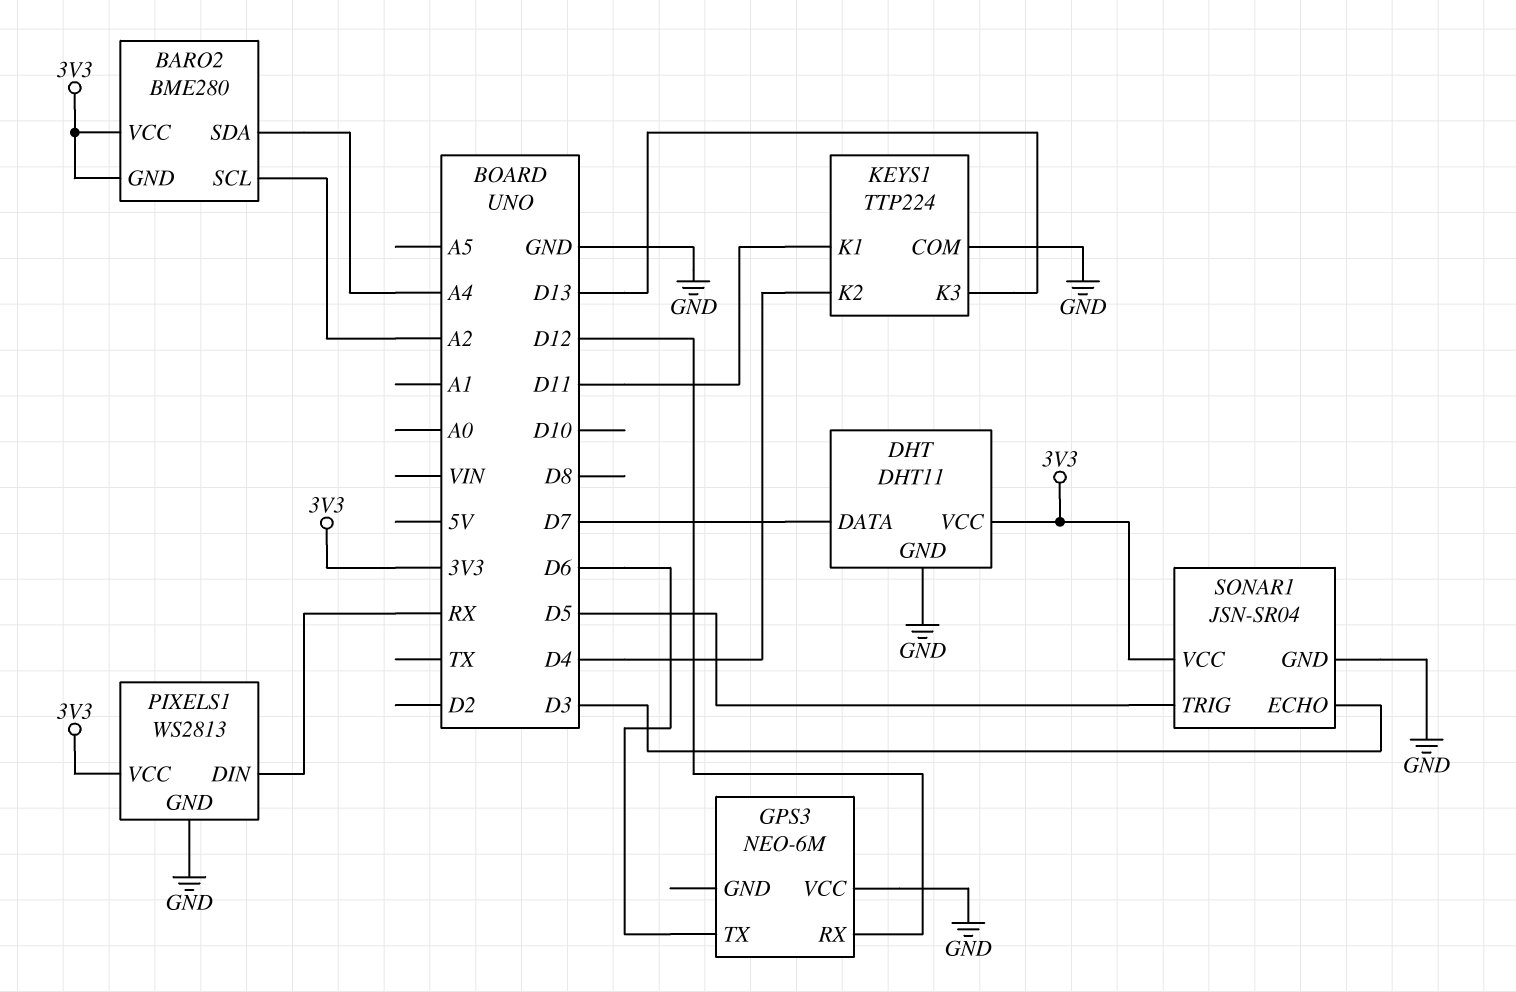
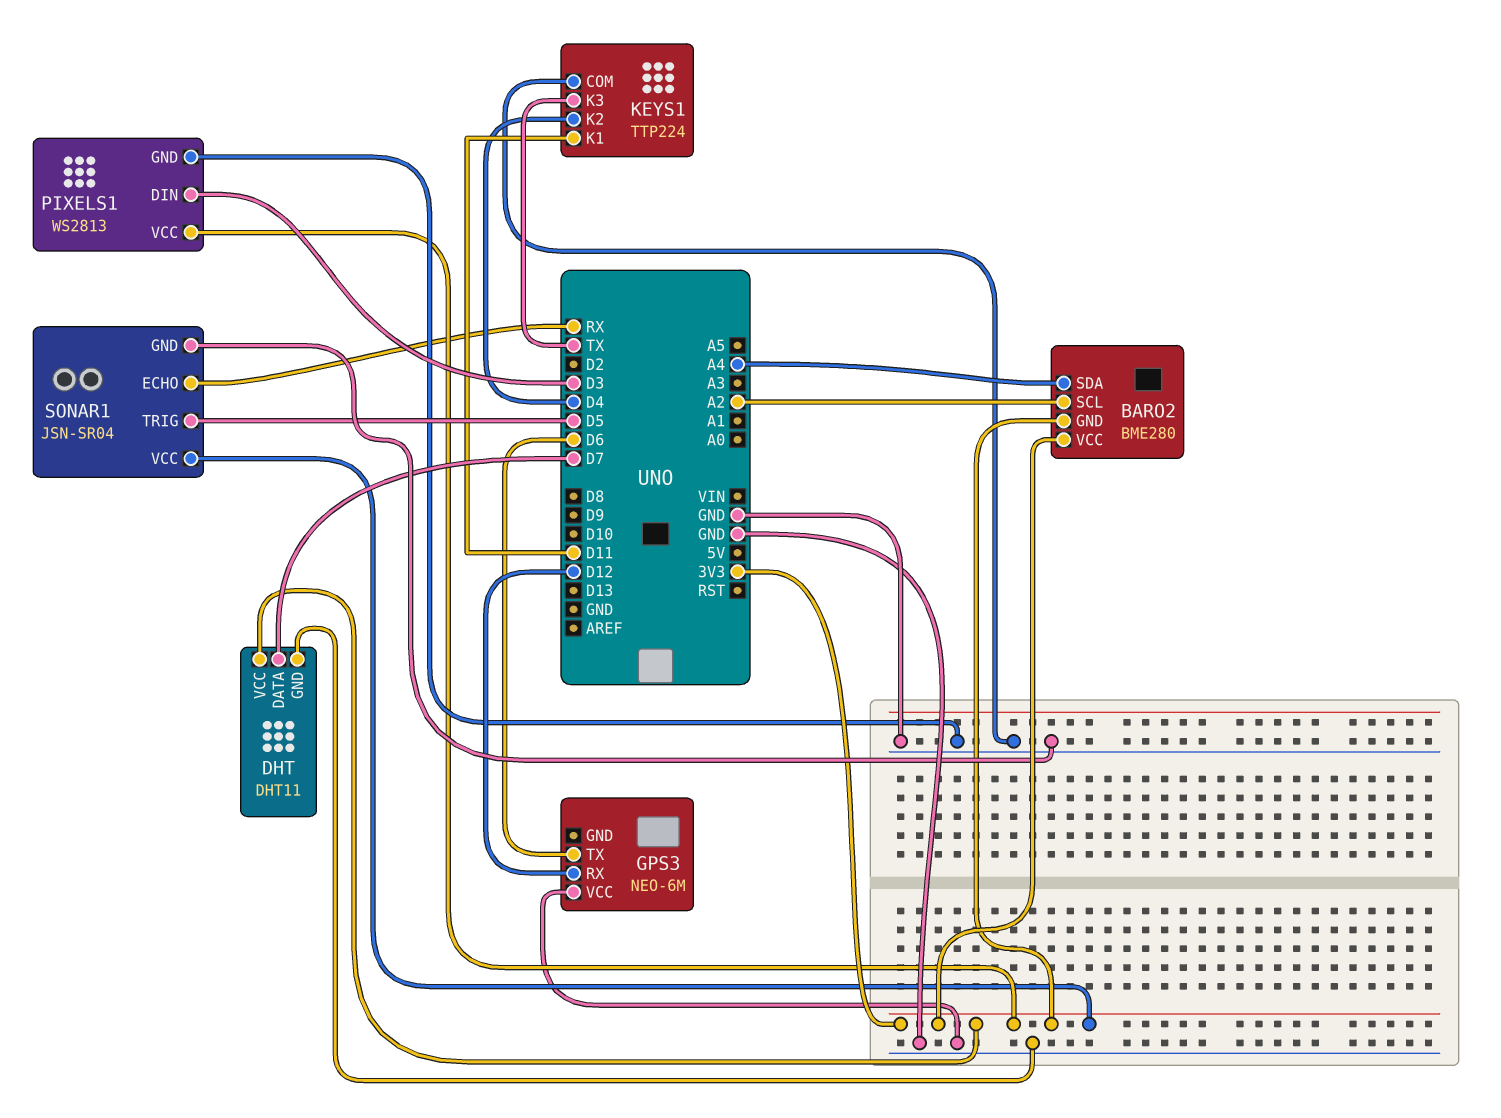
KEYS1 pin K3: D13 -> TX
PIXELS1 pin DIN: RX -> D3
SONAR1 pin ECHO: D3 -> RX

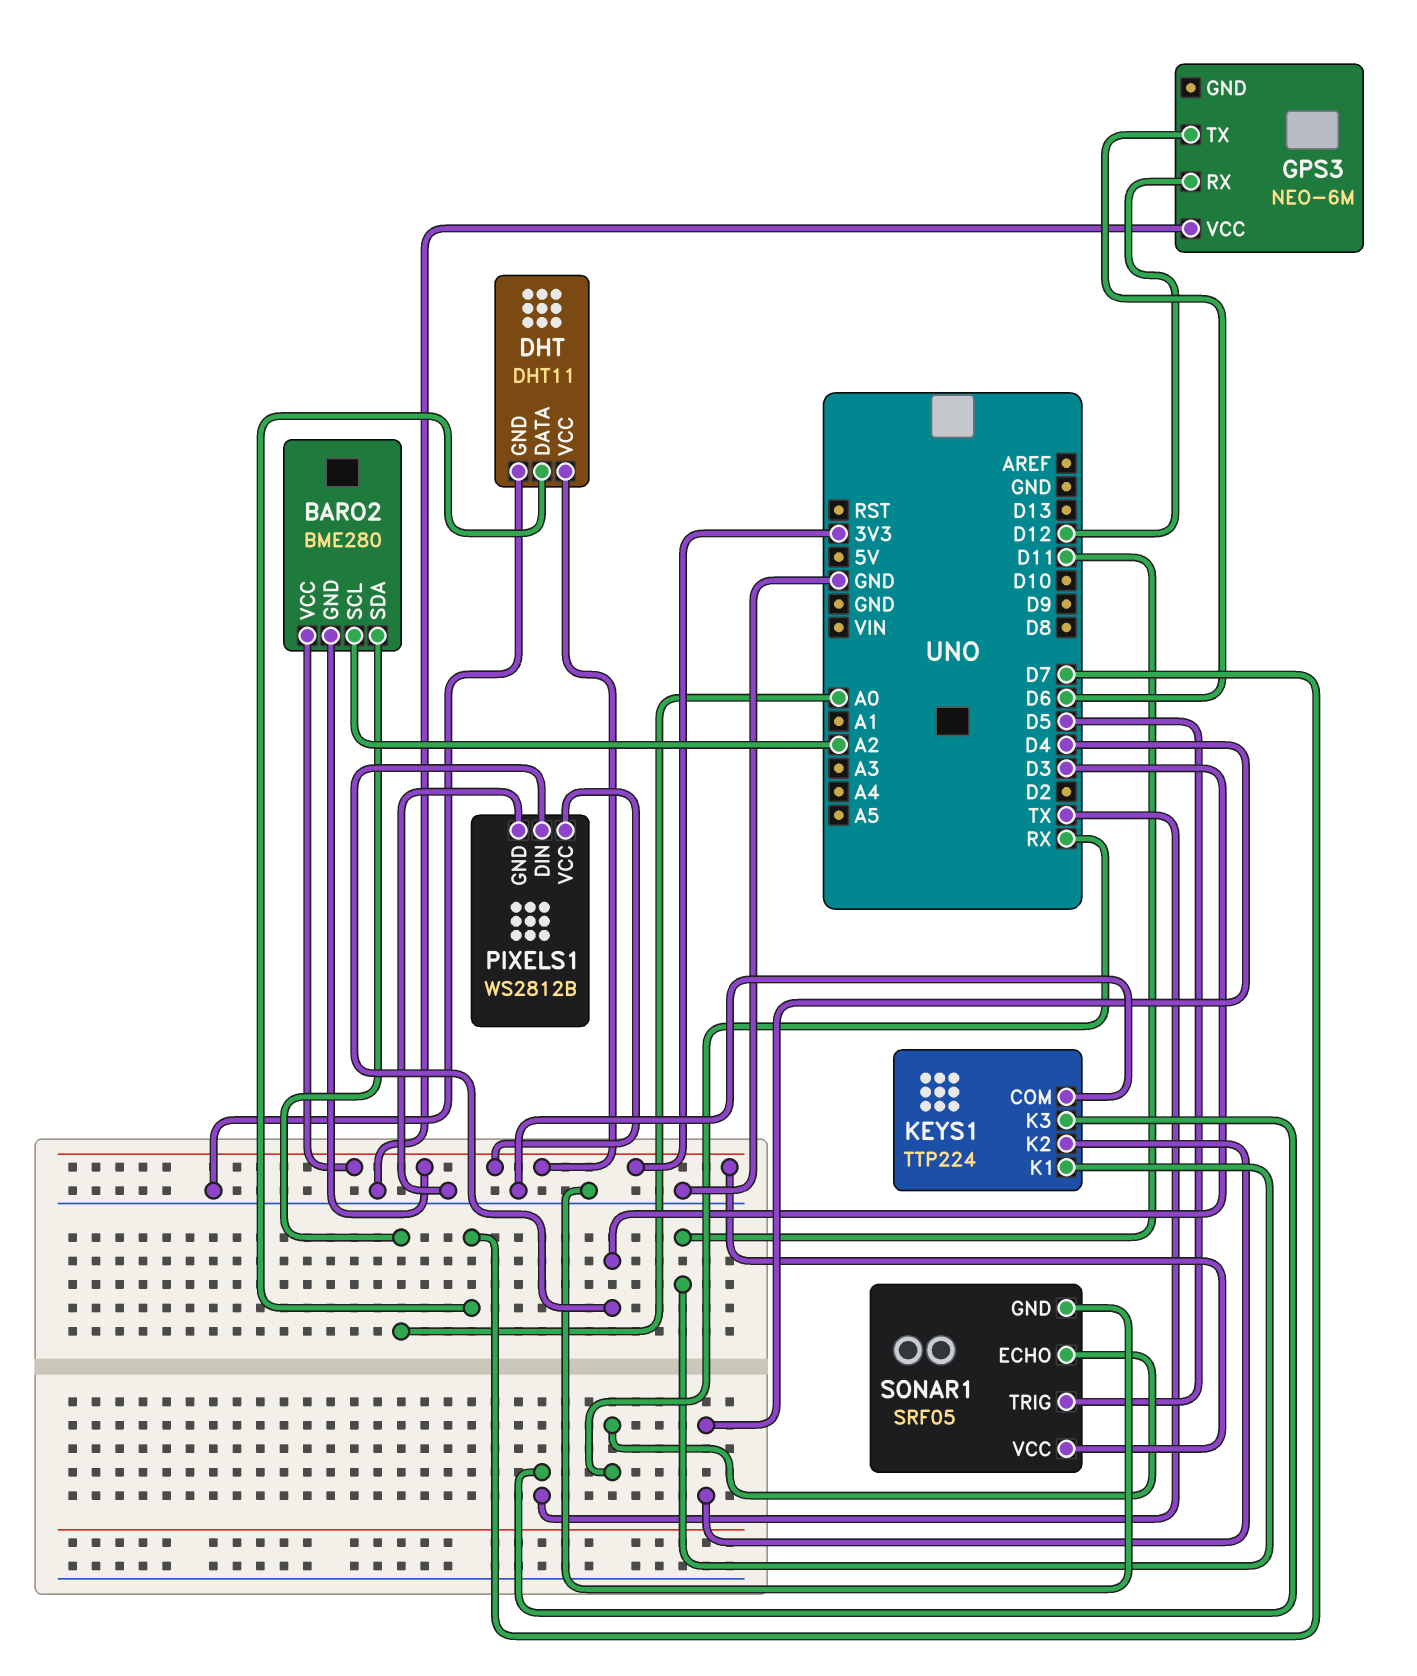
BARO2 pin SDA: A4 -> A0
PIXELS1: WS2813 -> WS2812B
SONAR1: JSN-SR04 -> SRF05

